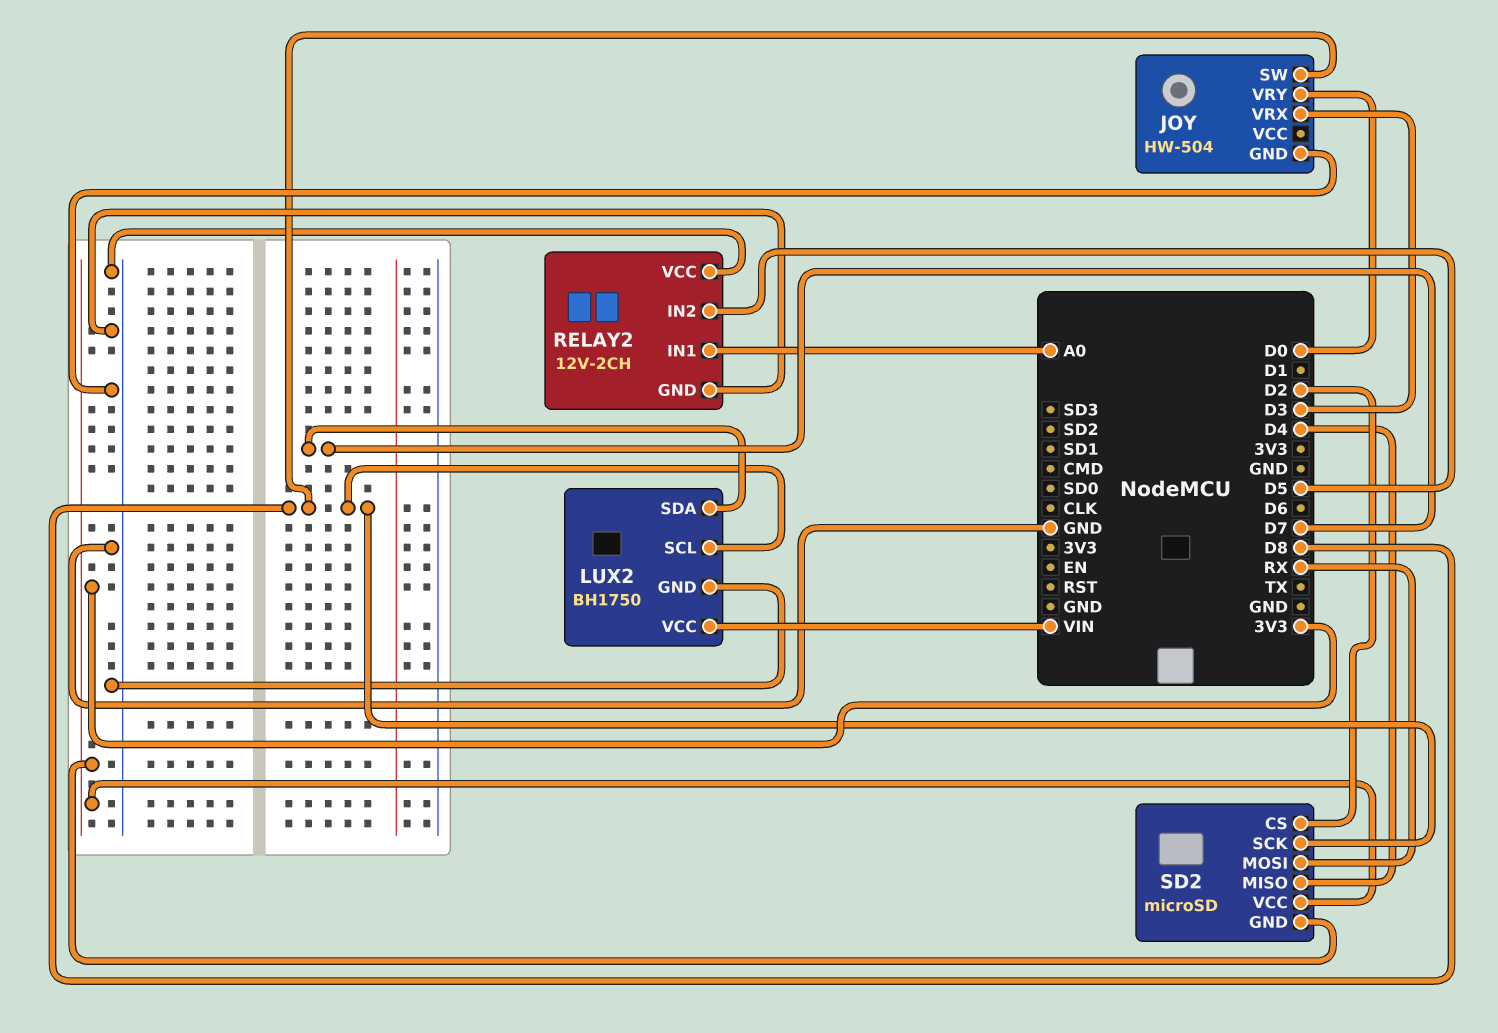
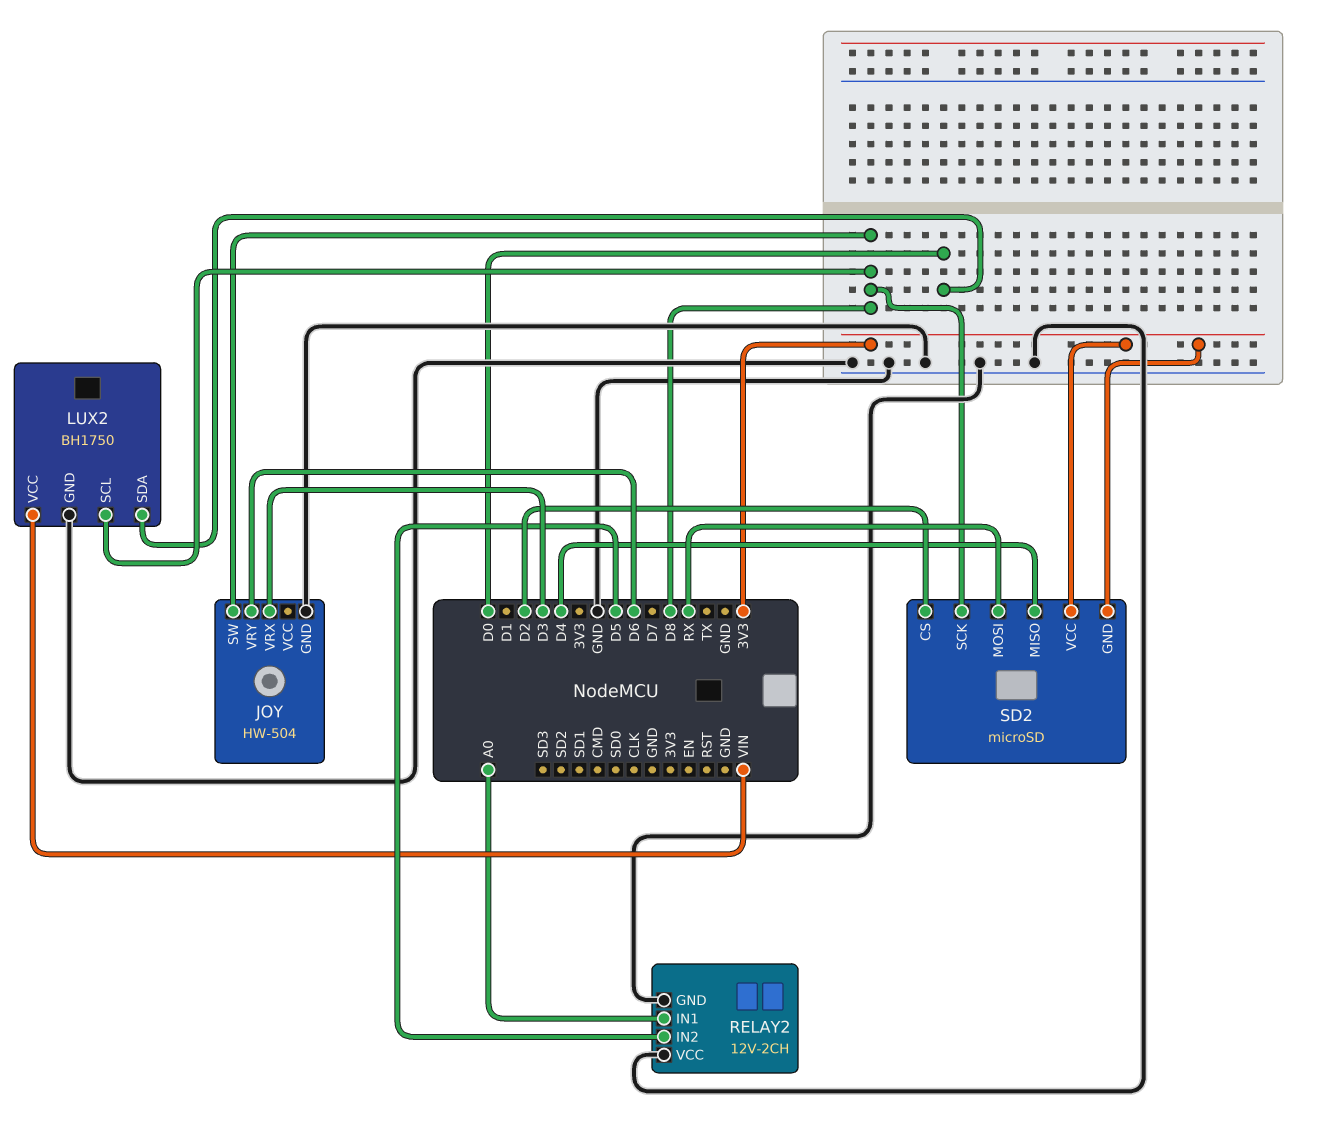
JOY pin VRY: D0 -> D6
LUX2 pin SDA: D7 -> D0

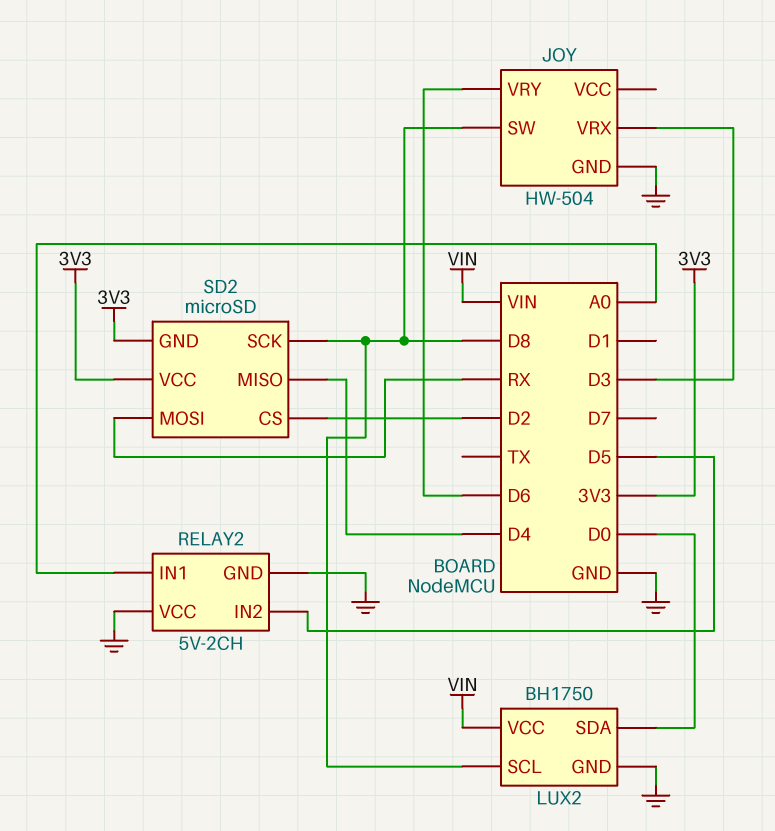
RELAY2: 12V-2CH -> 5V-2CH

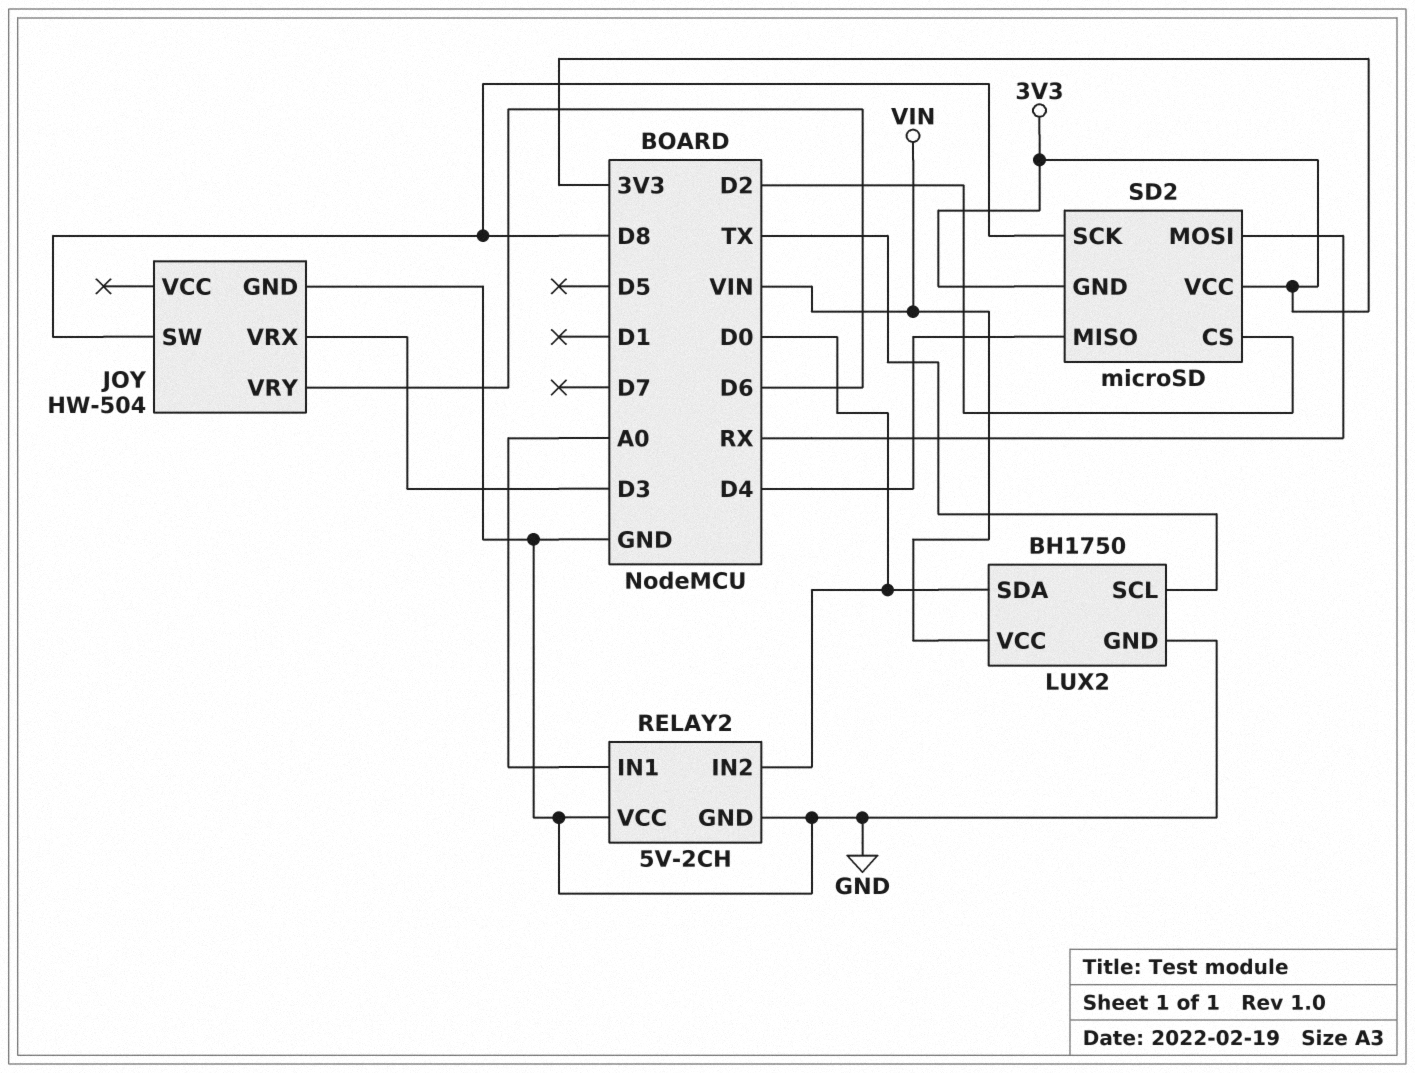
LUX2 pin SCL: D8 -> TX
RELAY2 pin IN2: D5 -> D0

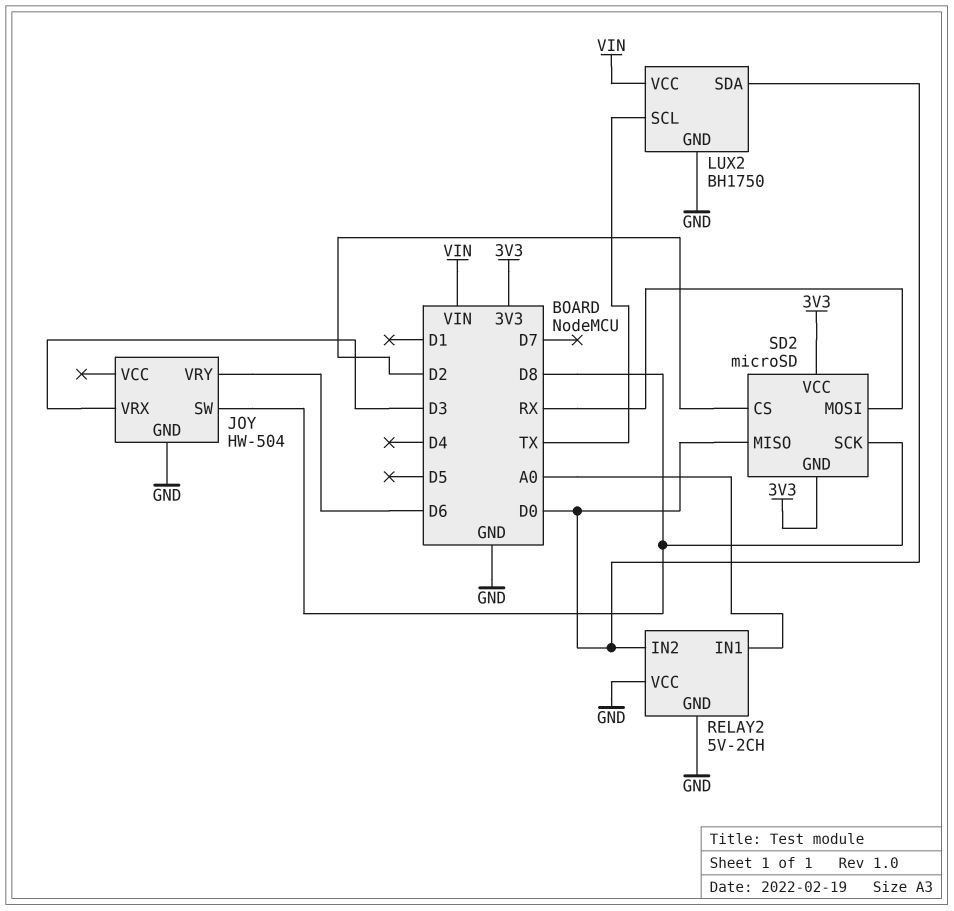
SD2 pin MISO: D4 -> D0

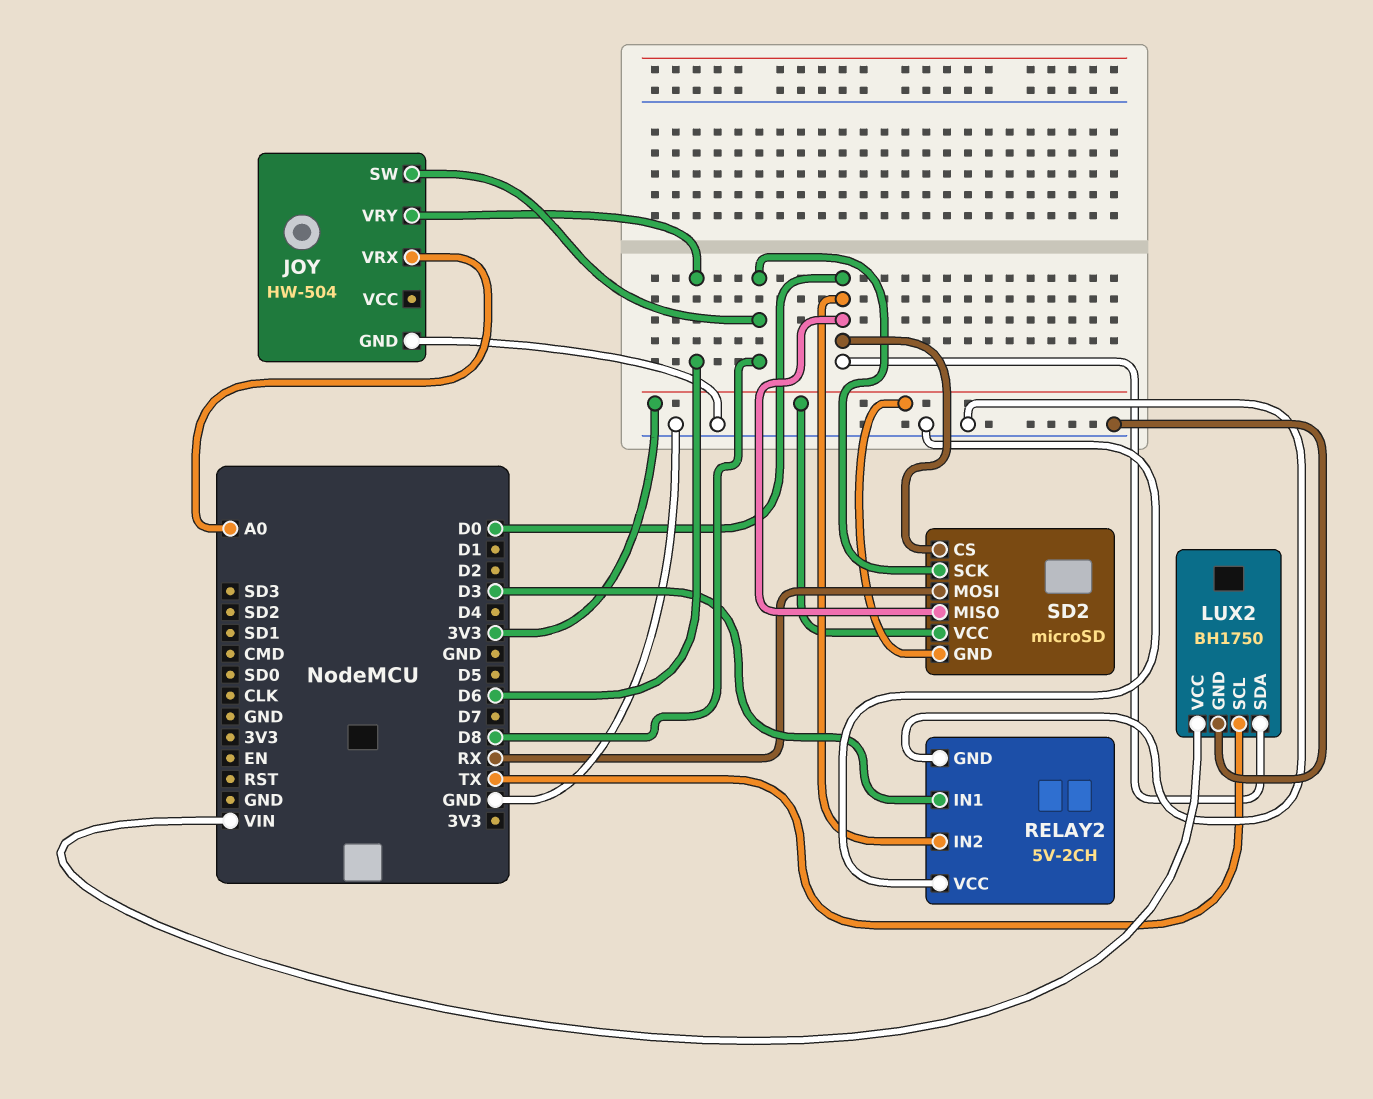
JOY pin VRX: D3 -> A0
RELAY2 pin IN1: A0 -> D3
SD2 pin CS: D2 -> D0

